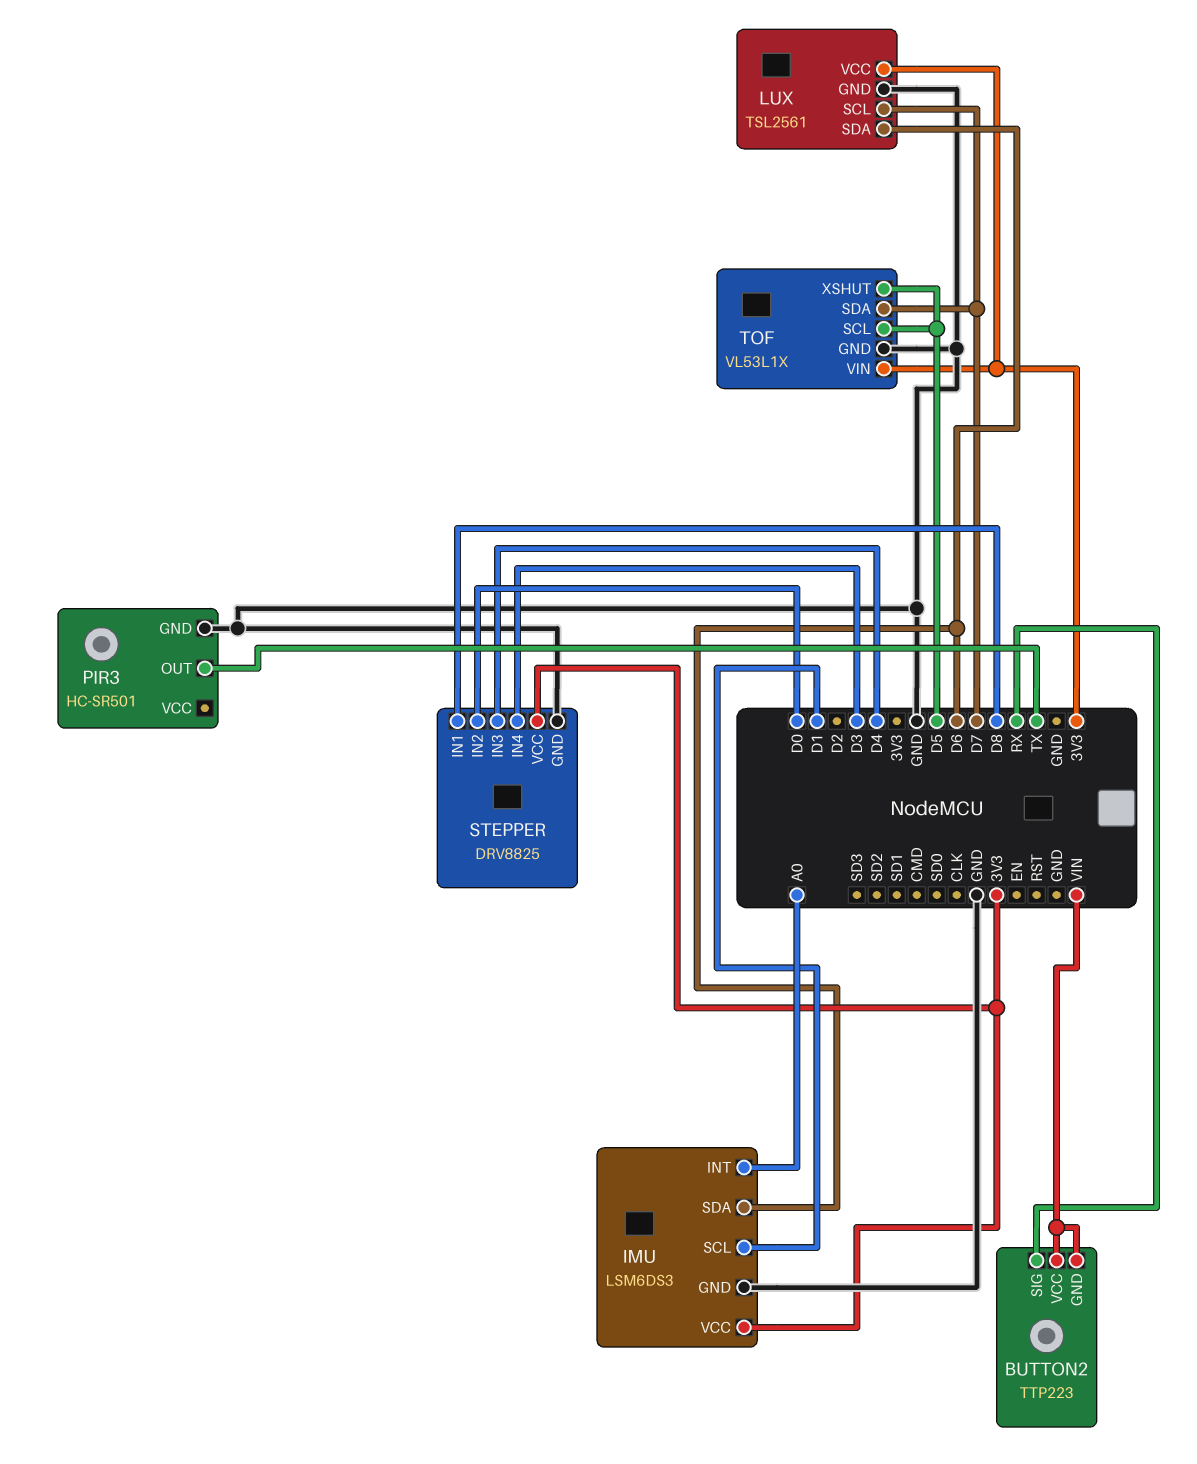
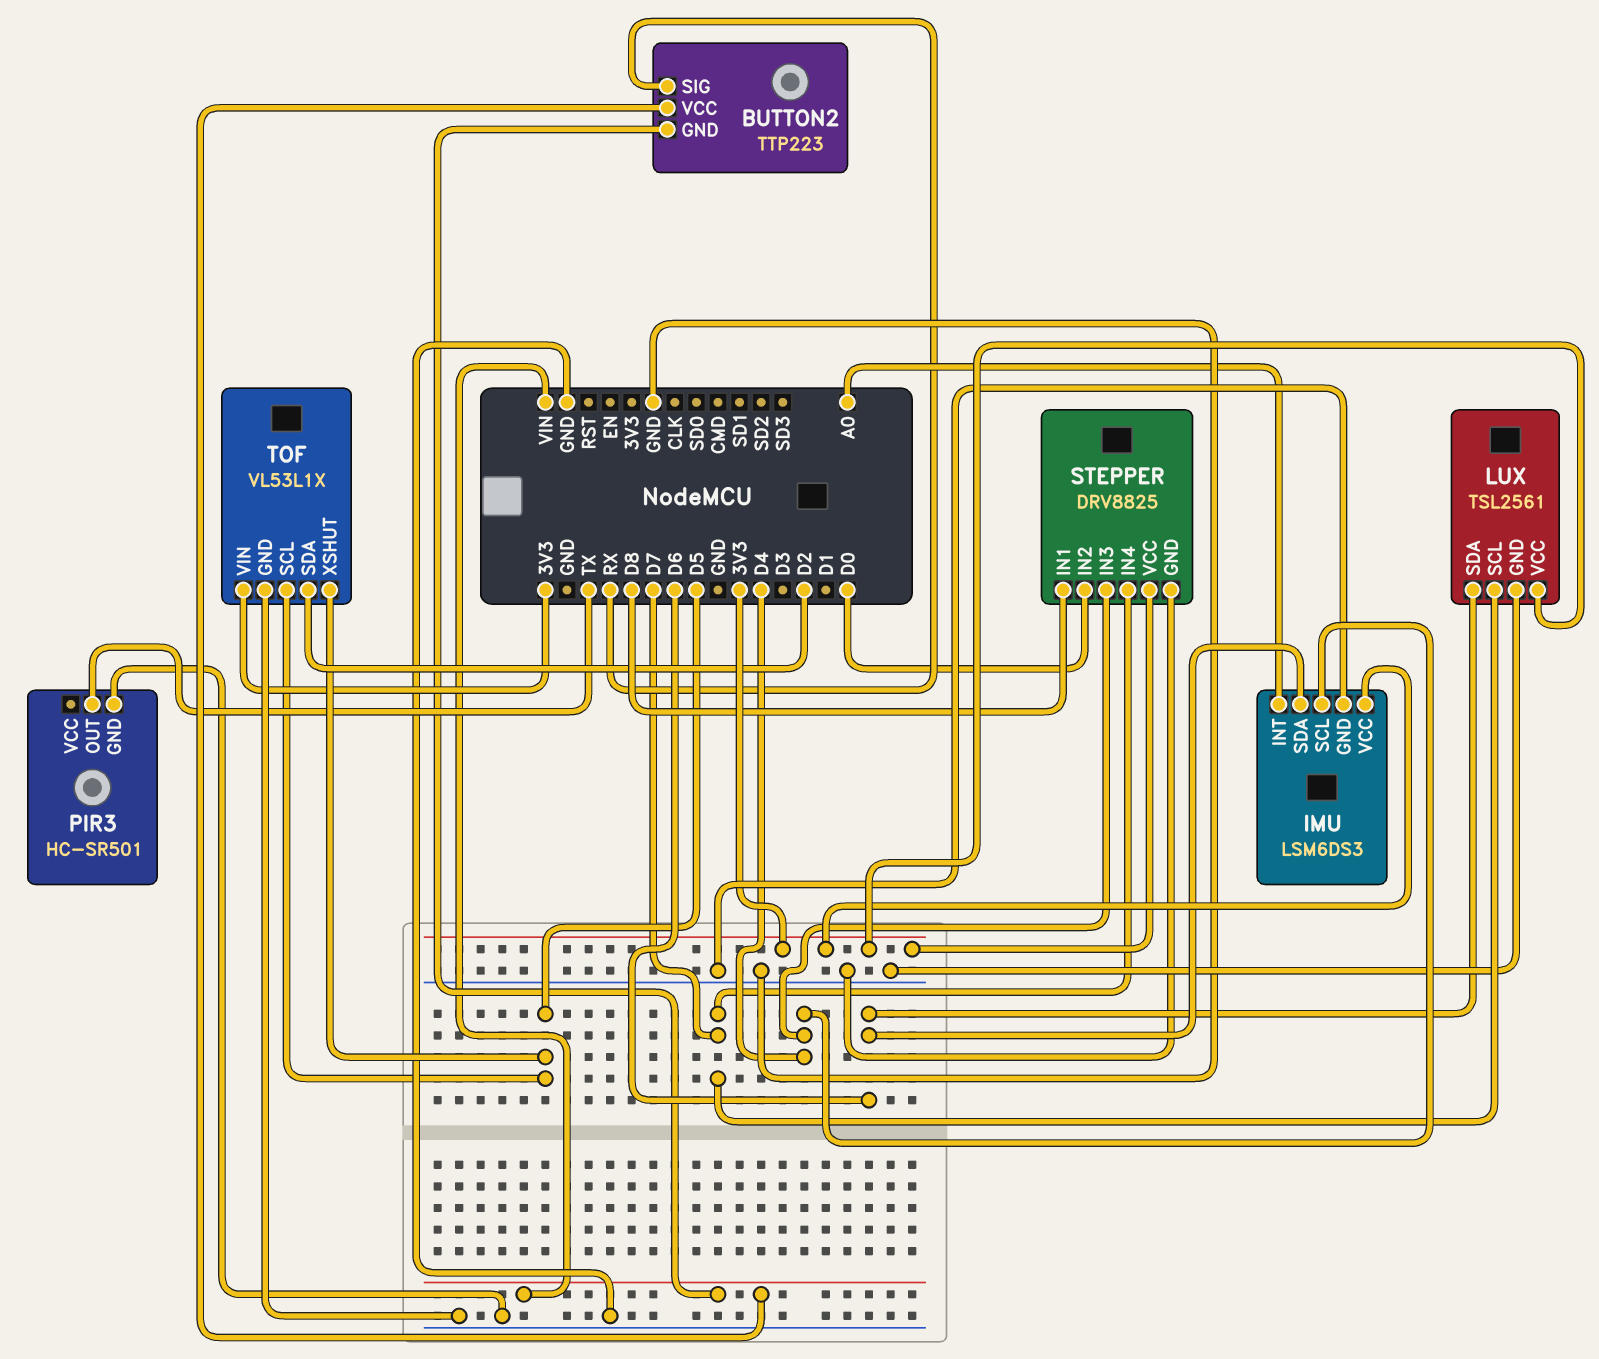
IMU pin SCL: D1 -> D4
STEPPER pin IN4: D3 -> D7
TOF pin SDA: D7 -> D2

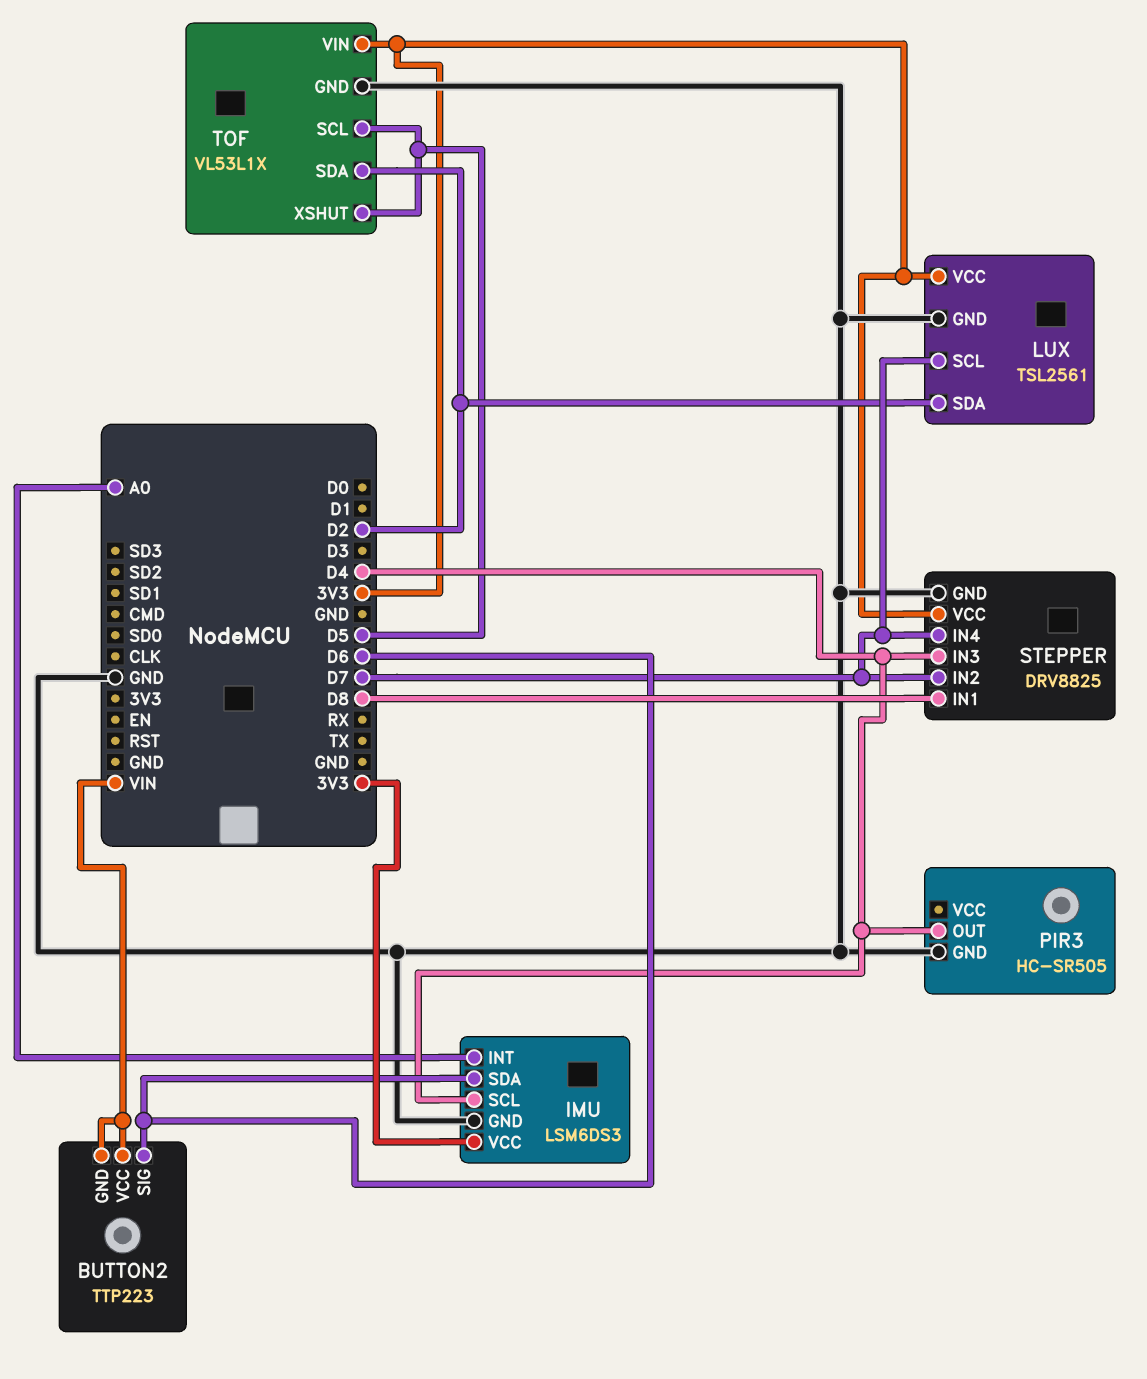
BUTTON2 pin SIG: RX -> D6
LUX pin SDA: D6 -> D2
PIR3: HC-SR501 -> HC-SR505
PIR3 pin OUT: TX -> D4
STEPPER pin IN2: D0 -> D7

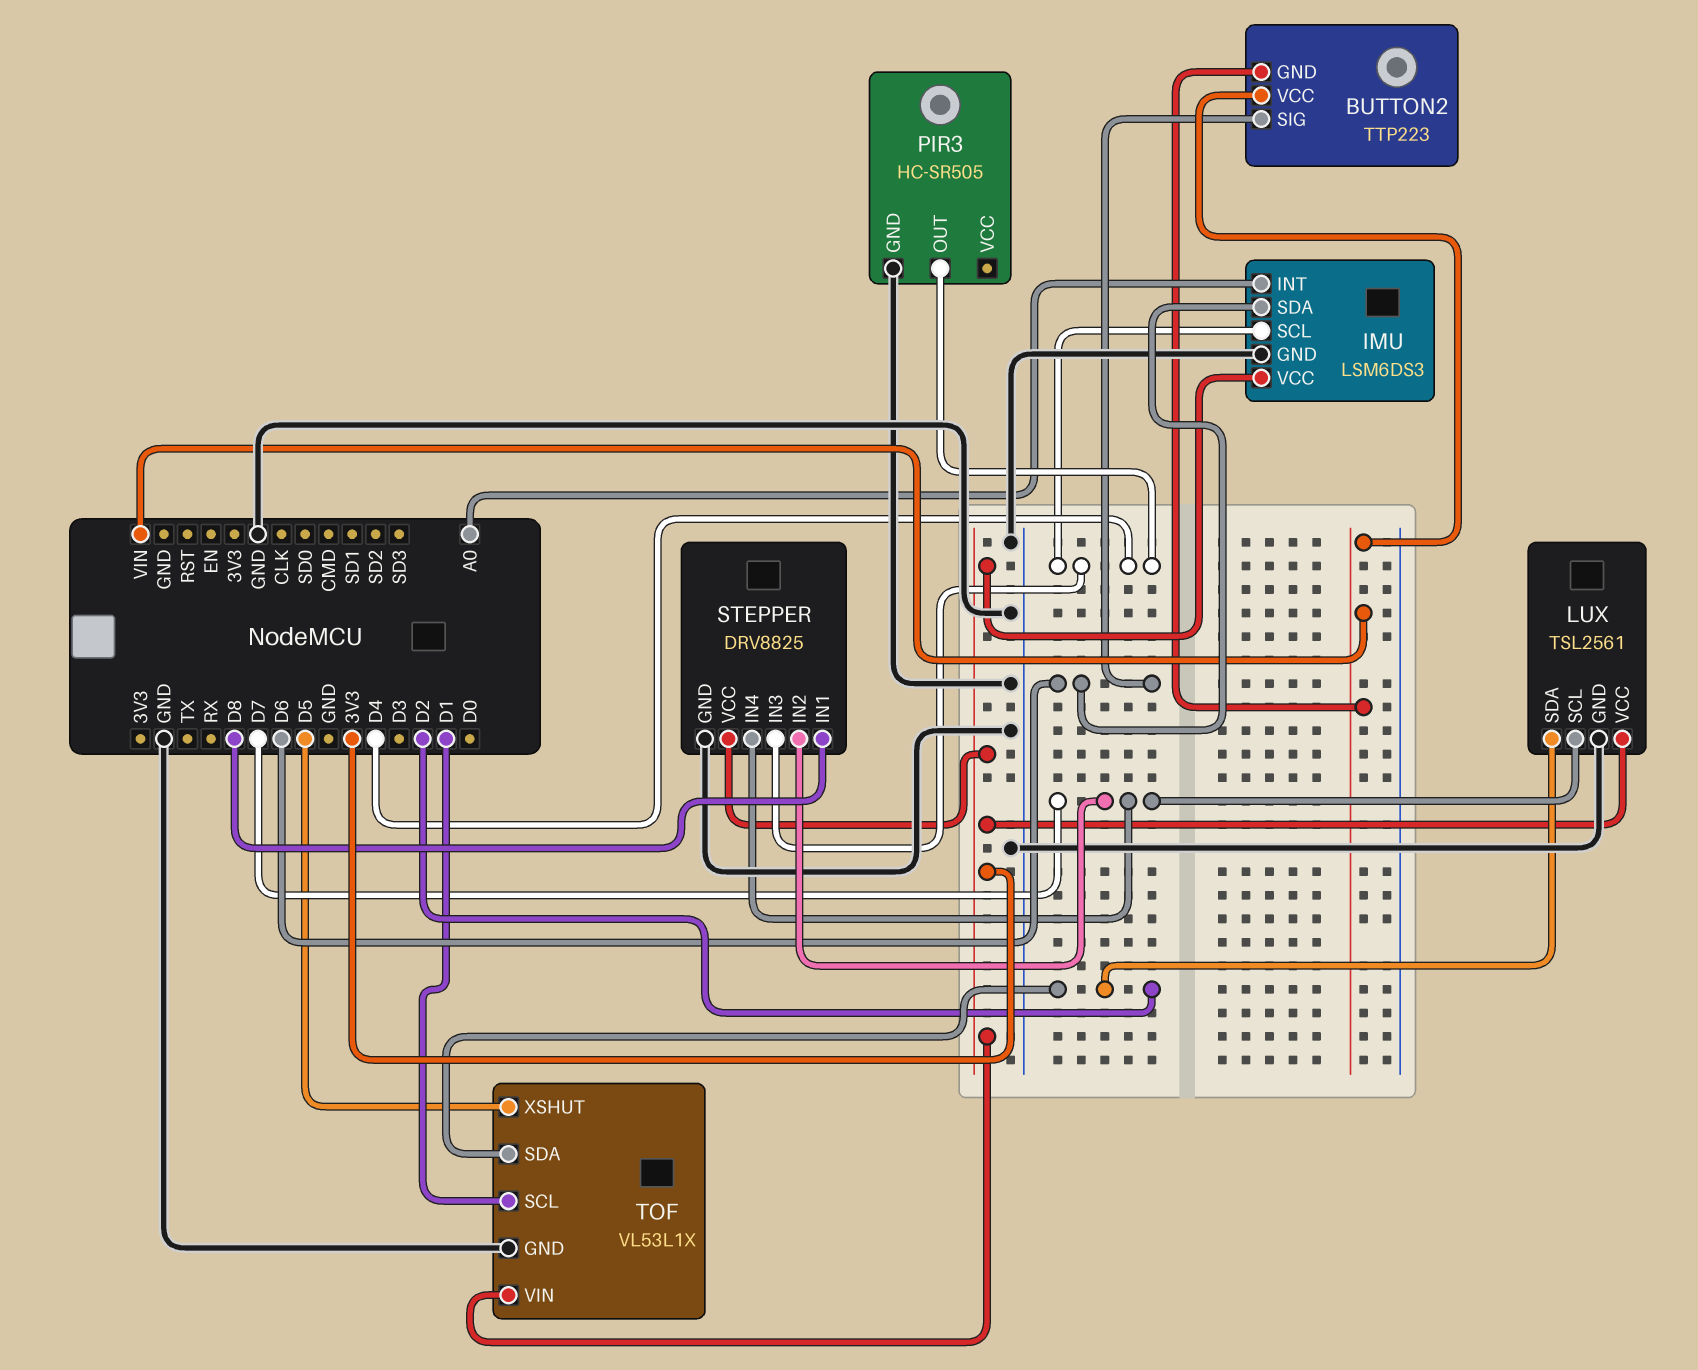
TOF pin SCL: D5 -> D1

